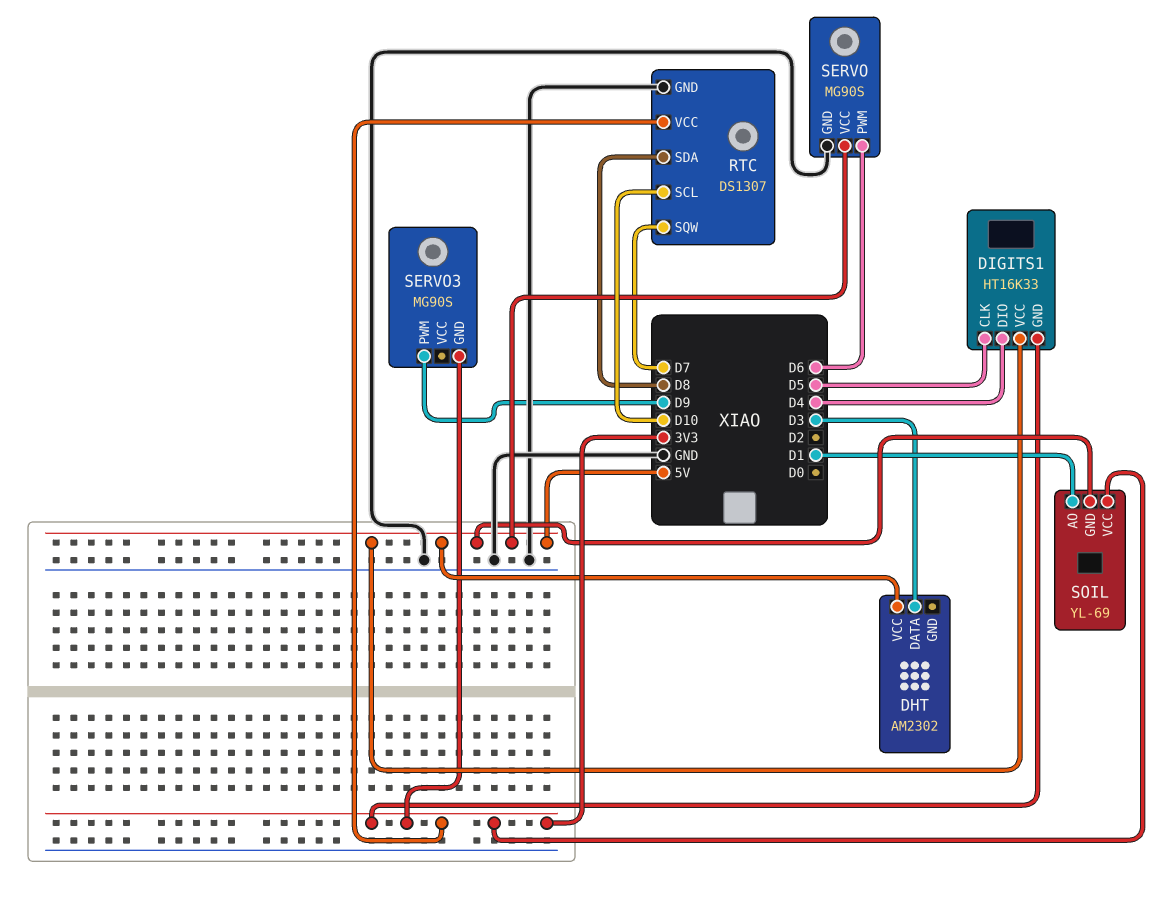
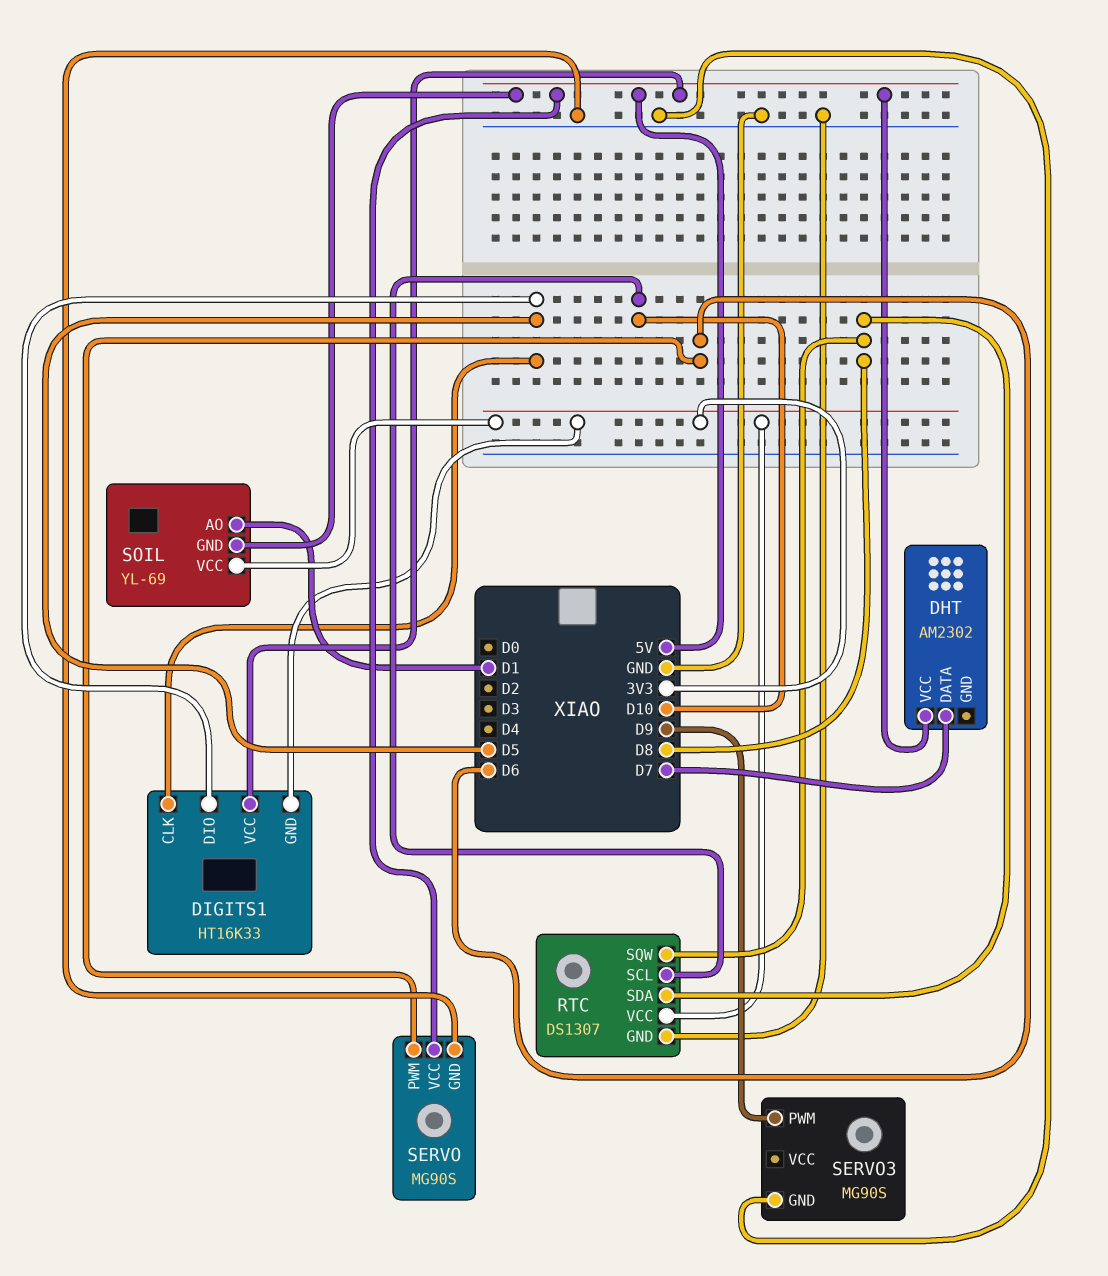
DHT pin DATA: D3 -> D7
DIGITS1 pin DIO: D4 -> D5
RTC pin SQW: D7 -> D8
SERVO3 pin GND: 3V3 -> GND

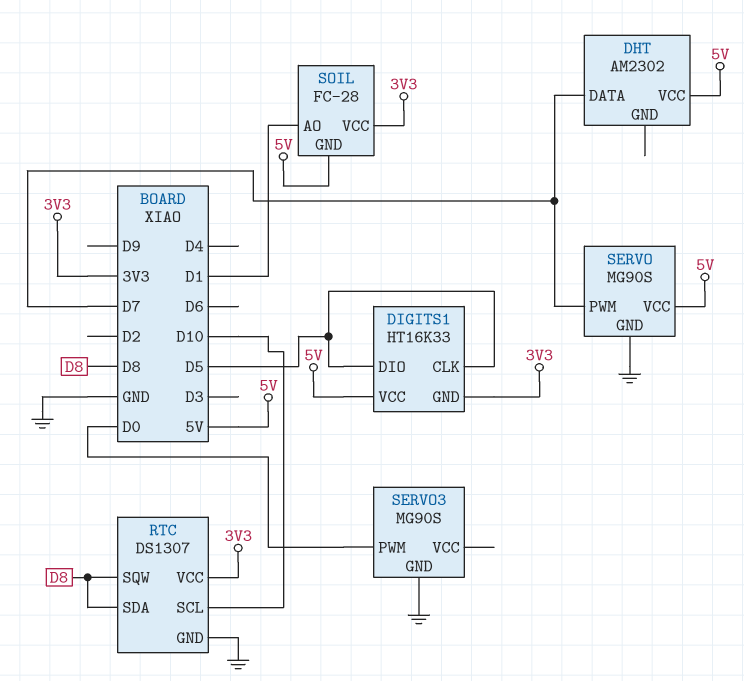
SERVO pin PWM: D6 -> D7
SERVO3 pin PWM: D9 -> D0
SOIL: YL-69 -> FC-28

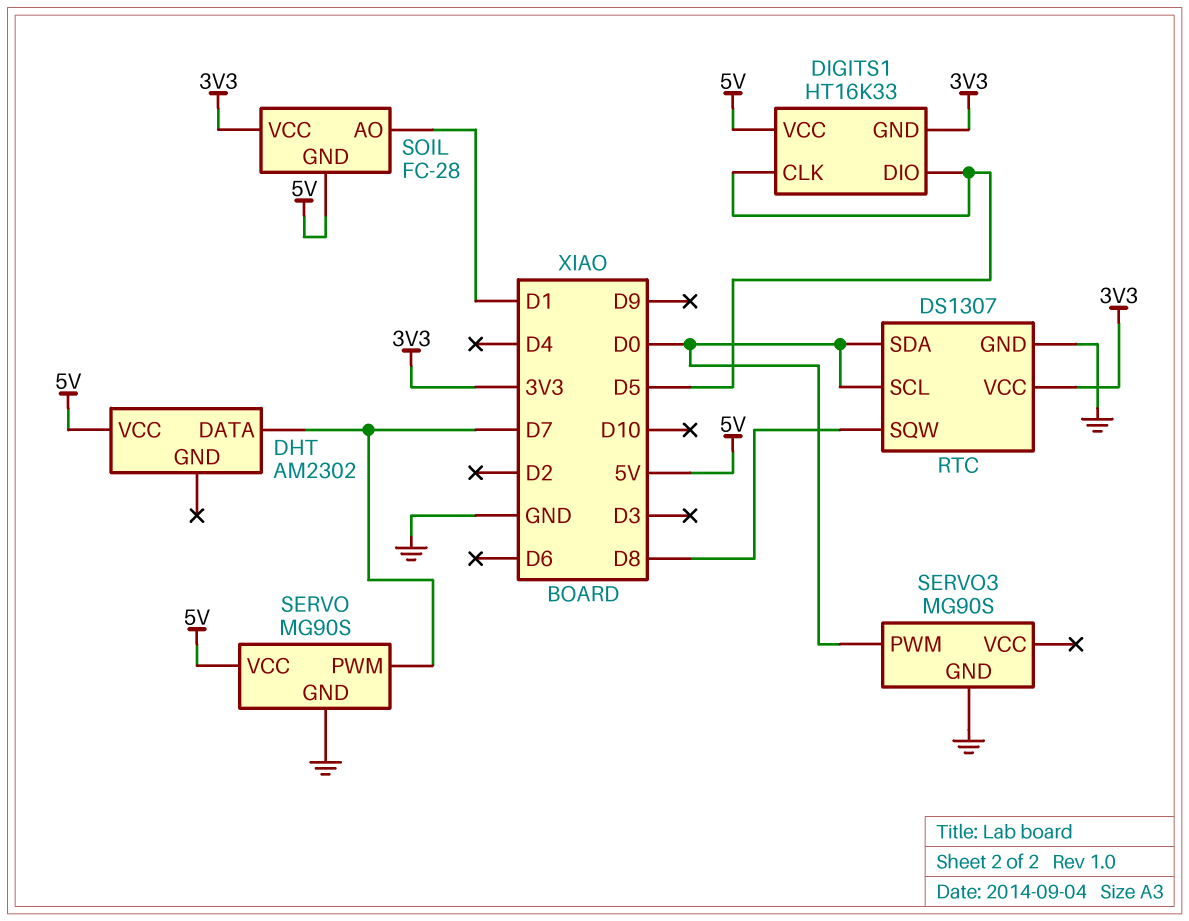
RTC pin SCL: D10 -> D0
RTC pin SDA: D8 -> D0

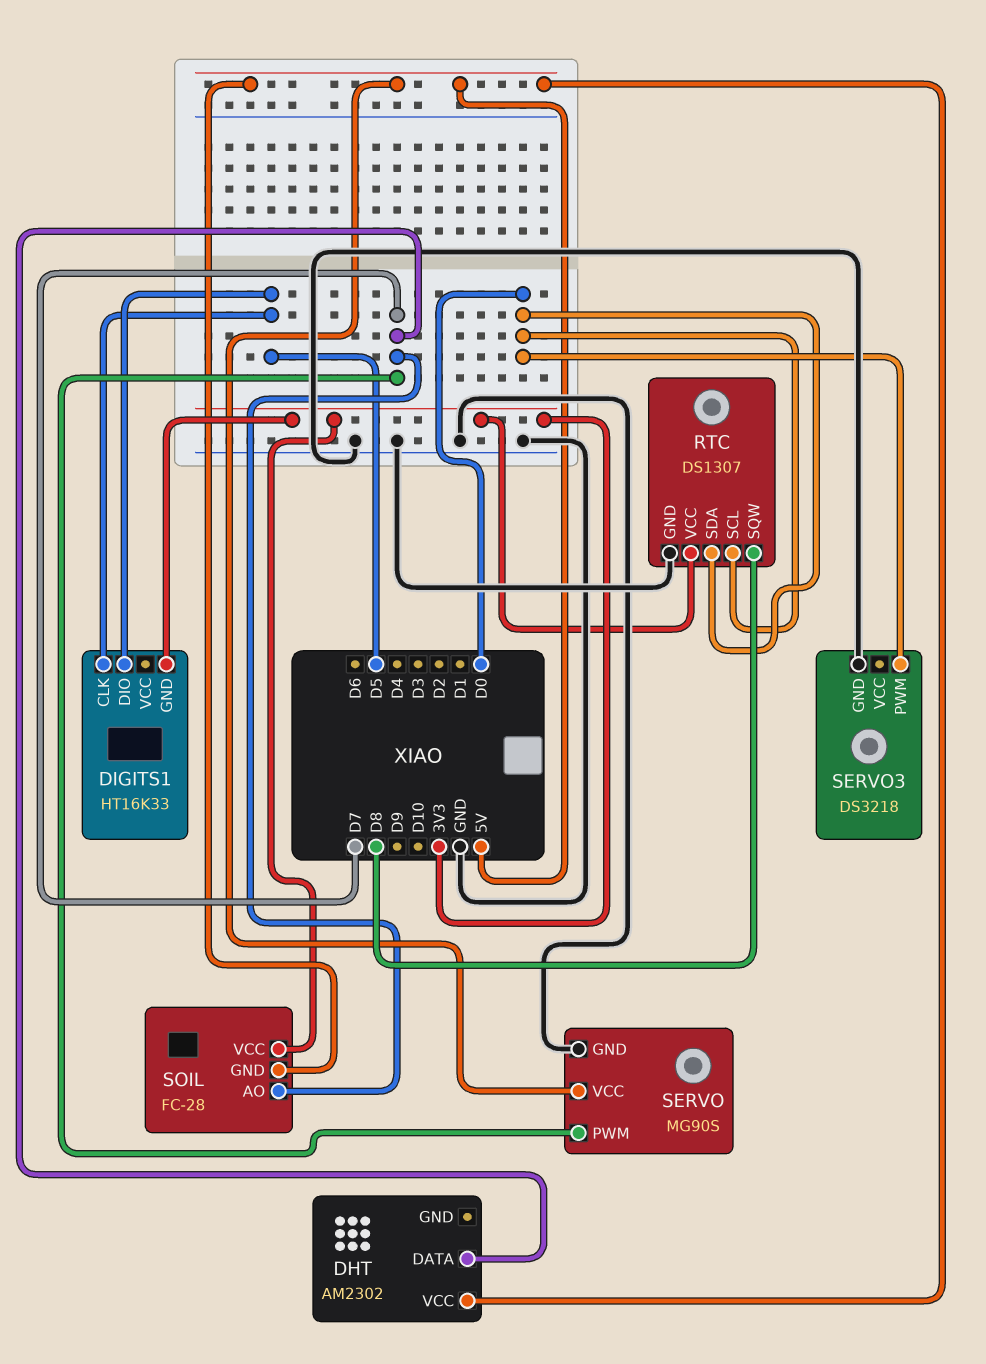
DIGITS1 pin VCC: 5V -> none
SERVO3: MG90S -> DS3218
SOIL pin AO: D1 -> D7

